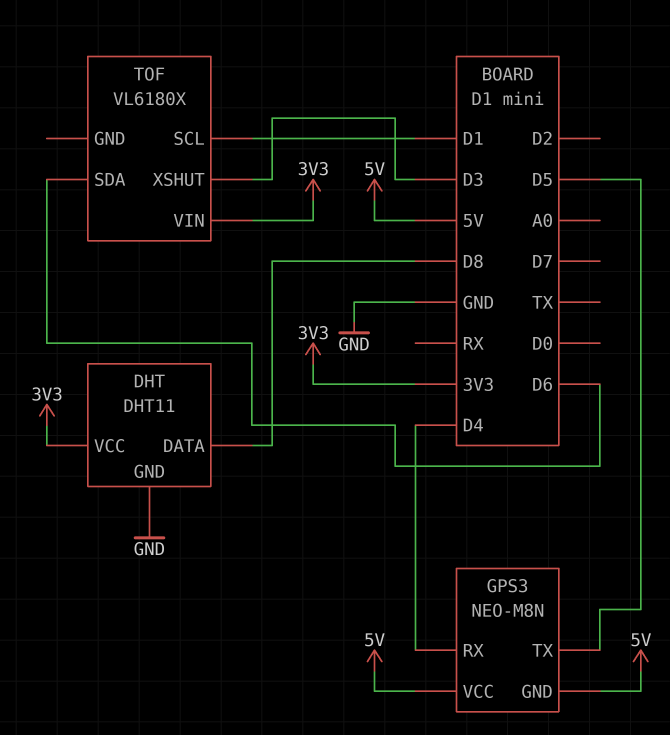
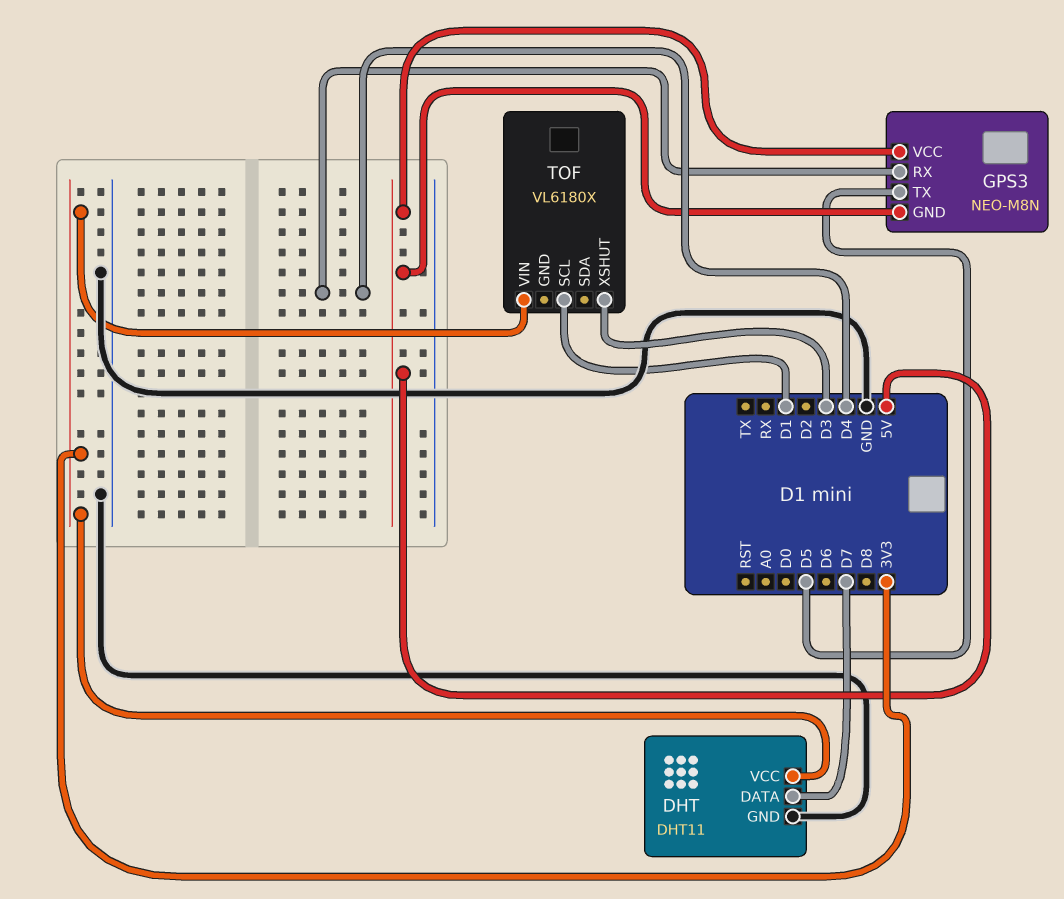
DHT pin DATA: D8 -> D7
TOF pin SDA: D6 -> none

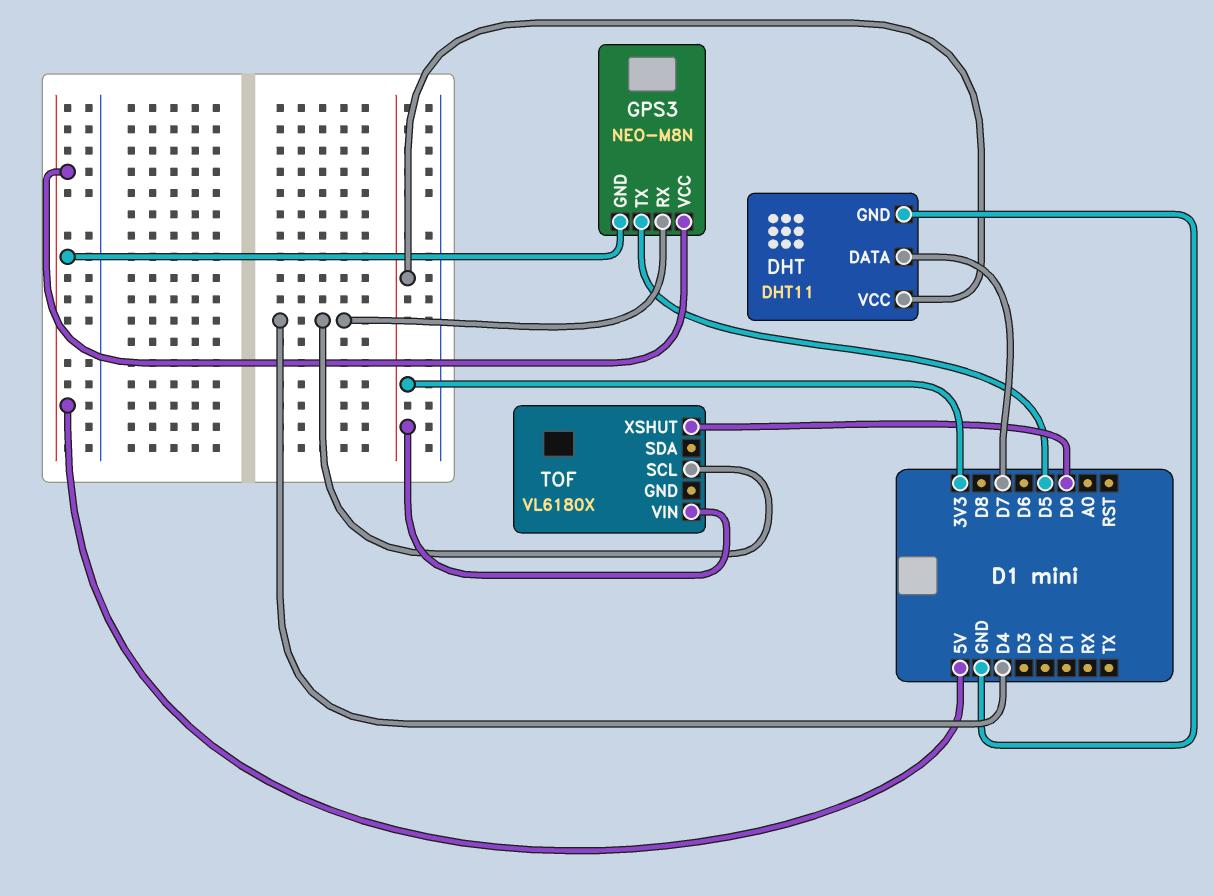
TOF pin SCL: D1 -> D4
TOF pin XSHUT: D3 -> D0

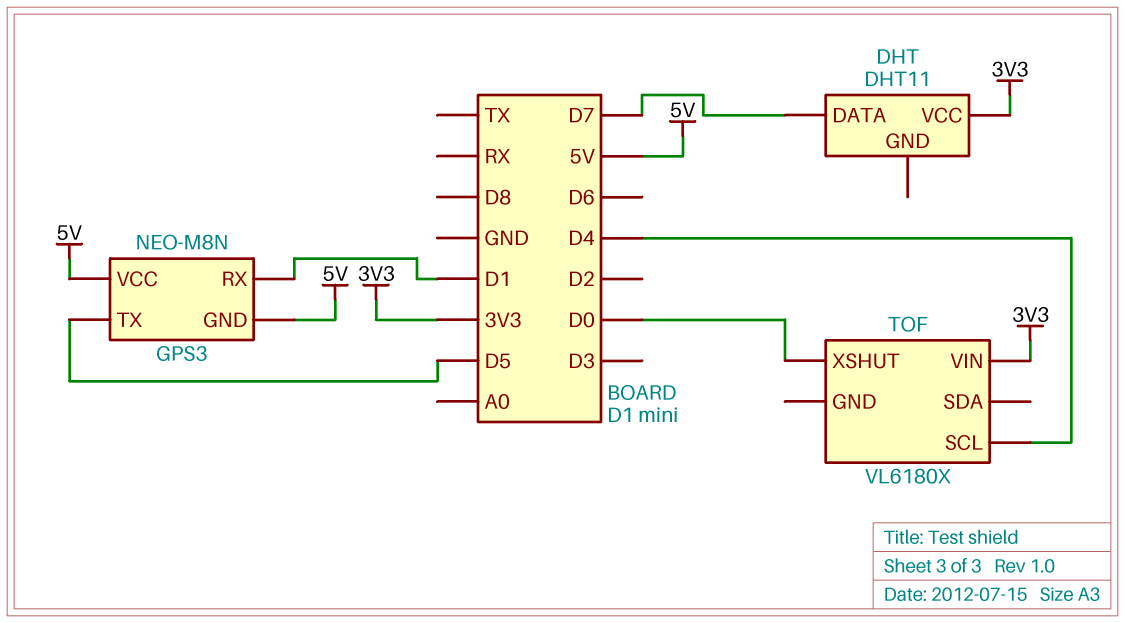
DHT pin GND: GND -> none
GPS3 pin RX: D4 -> D1

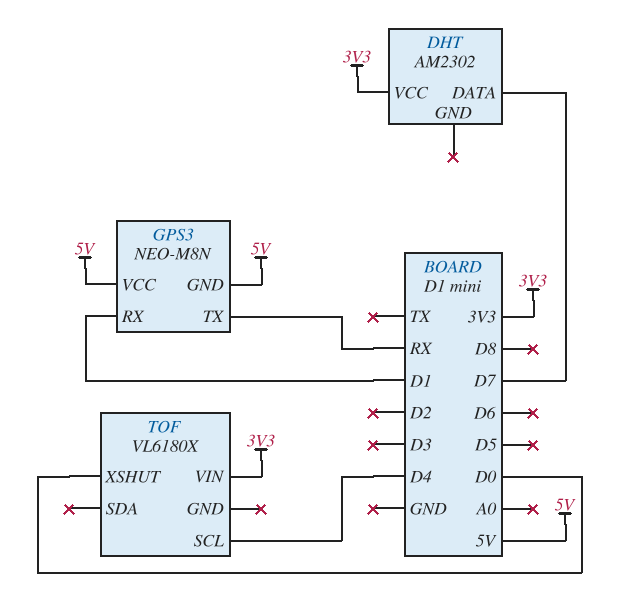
DHT: DHT11 -> AM2302
GPS3 pin TX: D5 -> RX

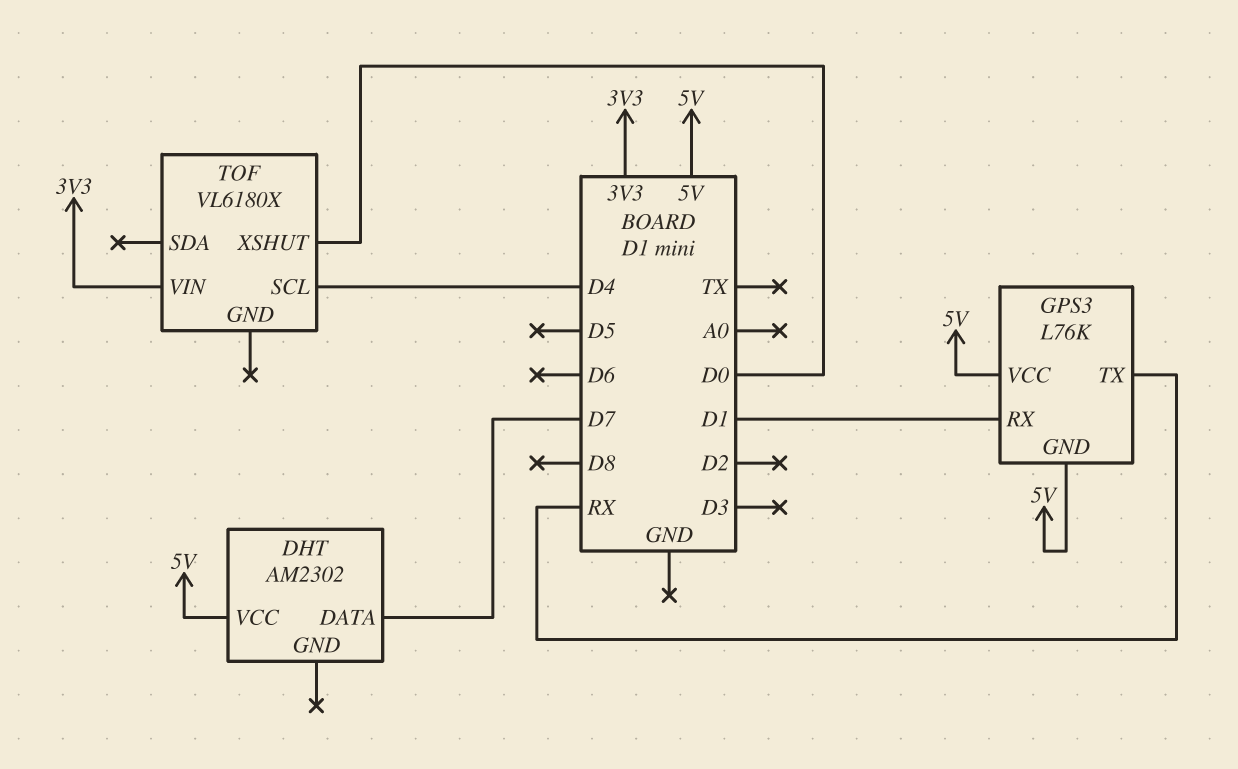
DHT pin VCC: 3V3 -> 5V
GPS3: NEO-M8N -> L76K

